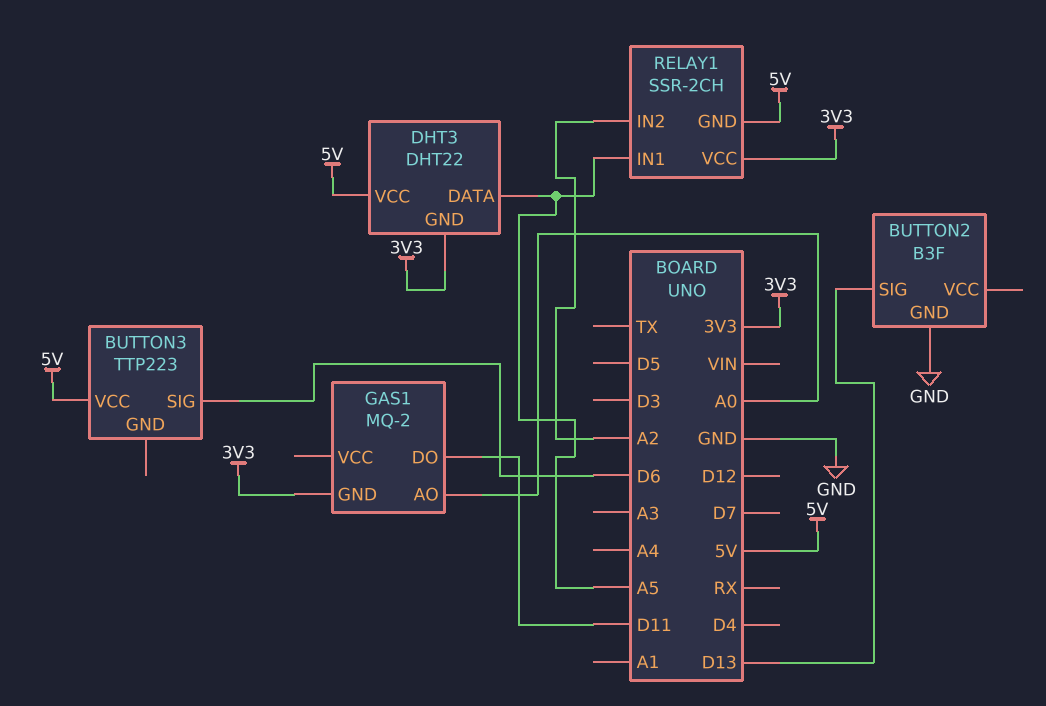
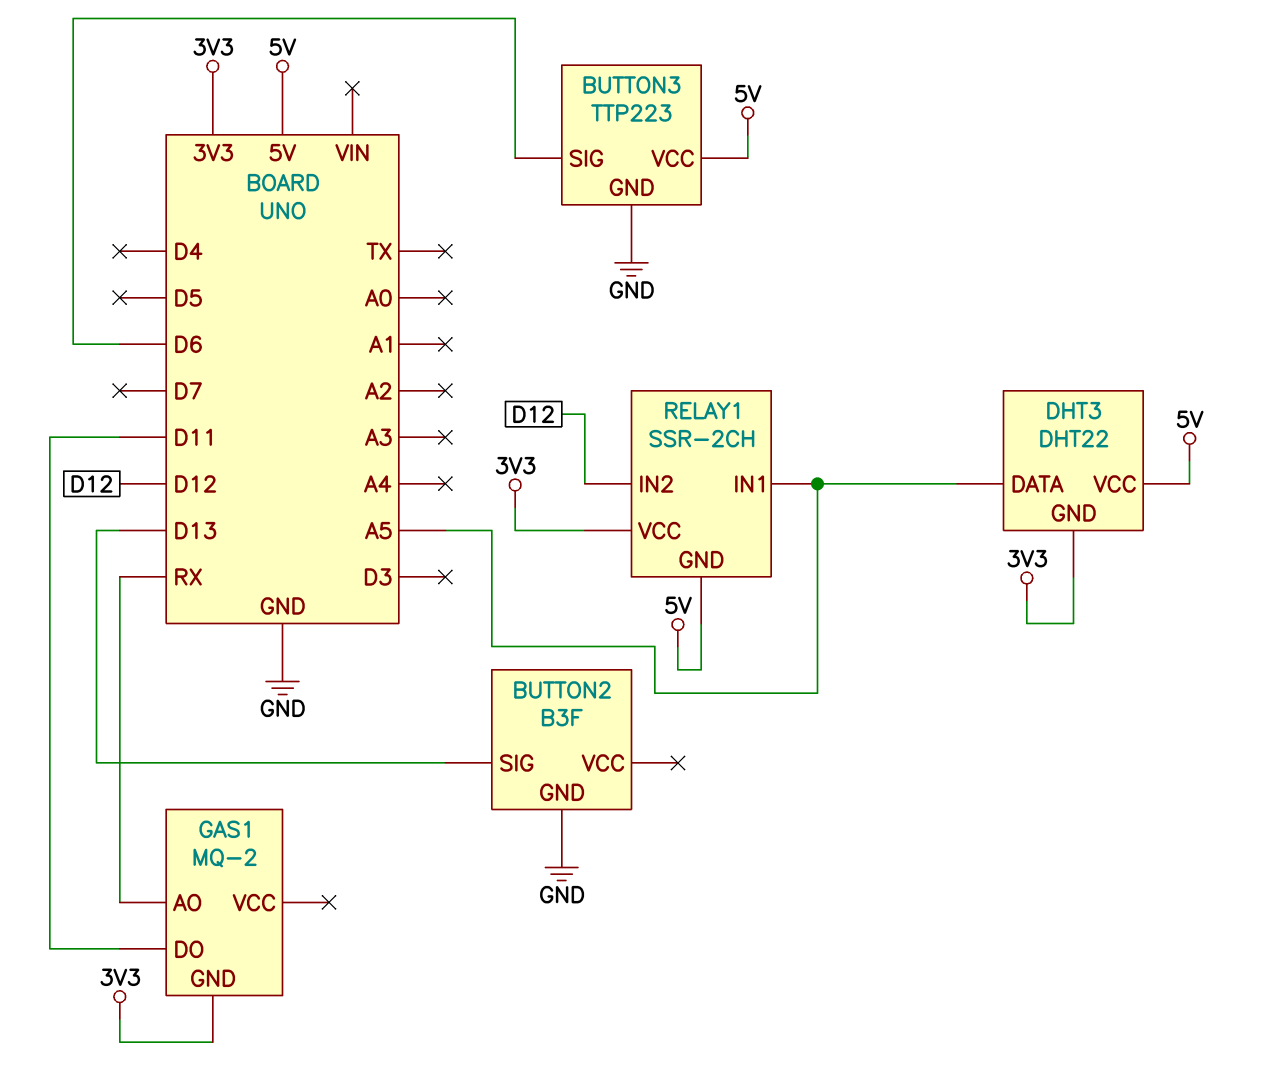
BUTTON3 pin GND: none -> GND
GAS1 pin AO: A0 -> RX
RELAY1 pin IN2: A2 -> D12

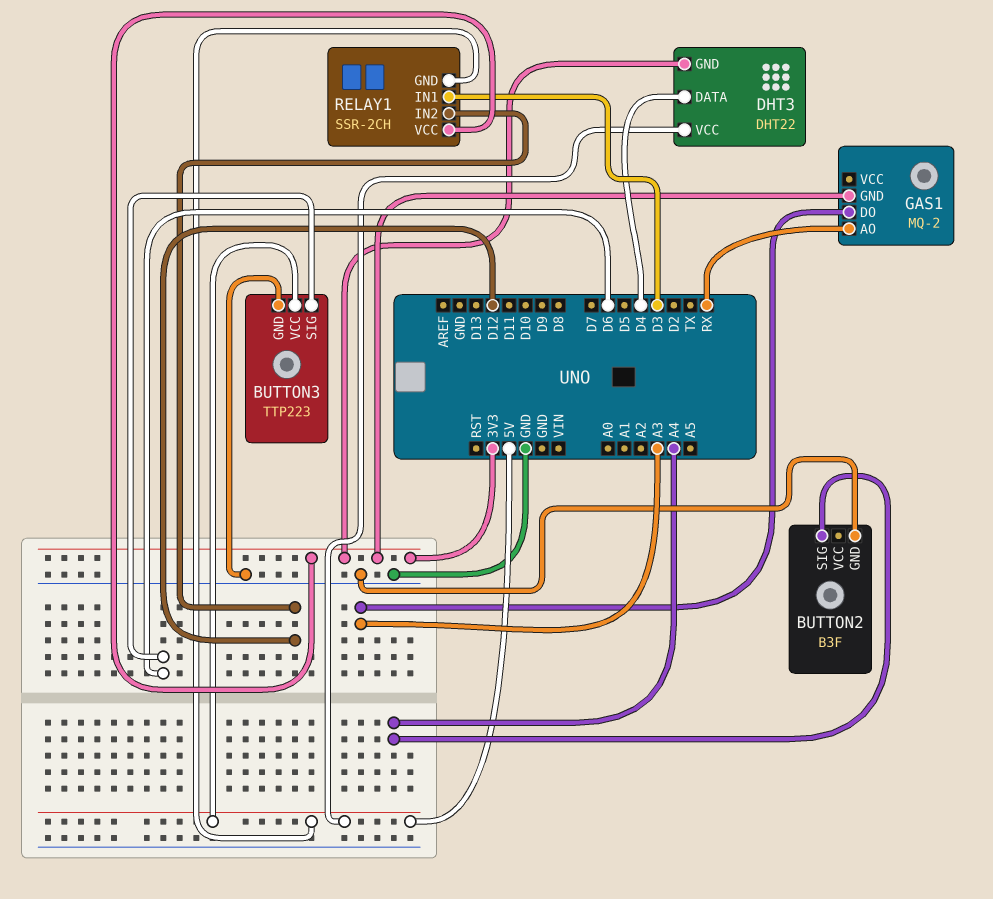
BUTTON2 pin SIG: D13 -> A4
DHT3 pin DATA: A5 -> D4
GAS1 pin DO: D11 -> A3
RELAY1 pin IN1: A5 -> D3

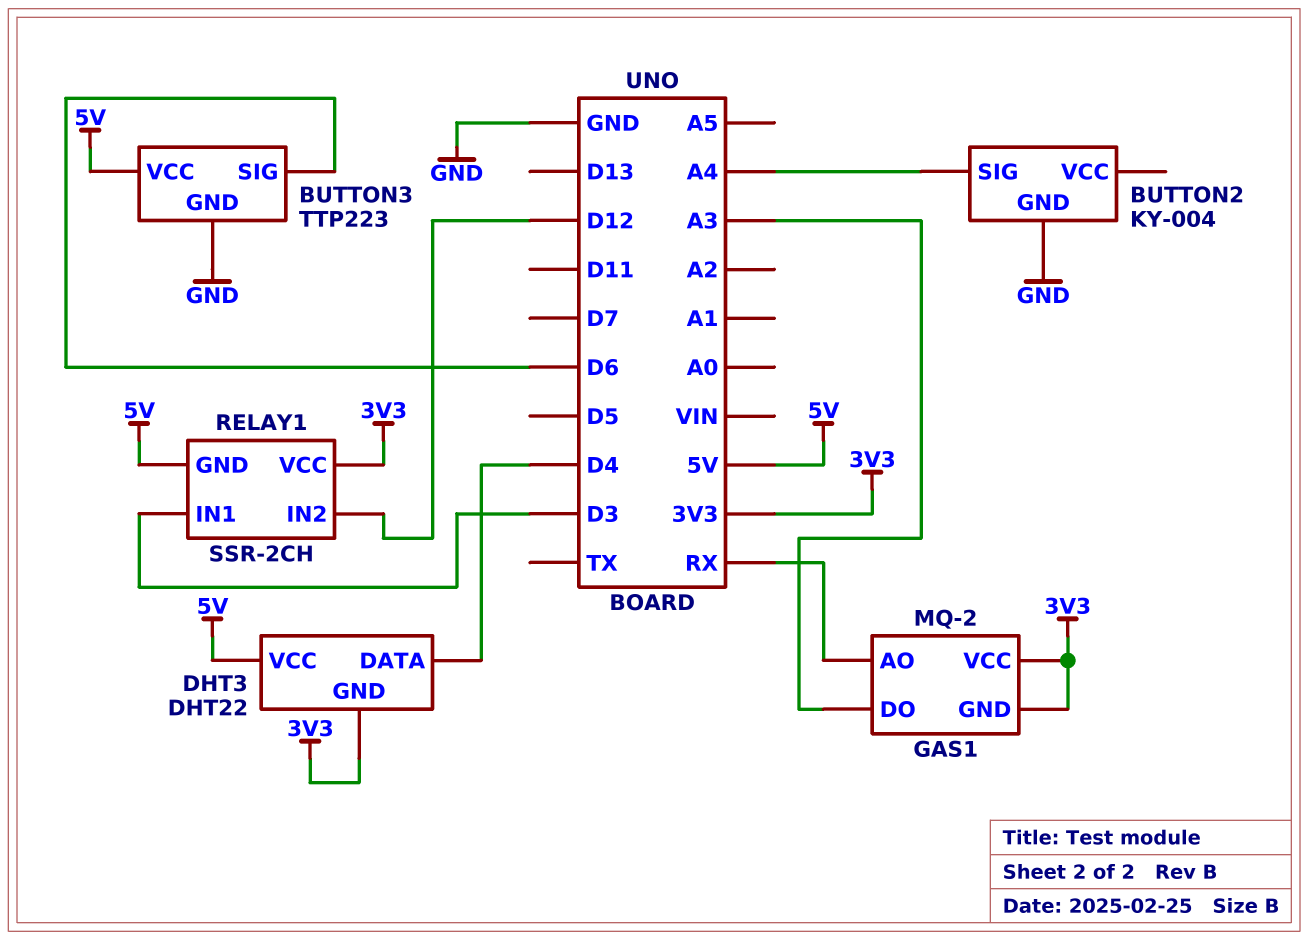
BUTTON2: B3F -> KY-004
GAS1 pin VCC: none -> 3V3

